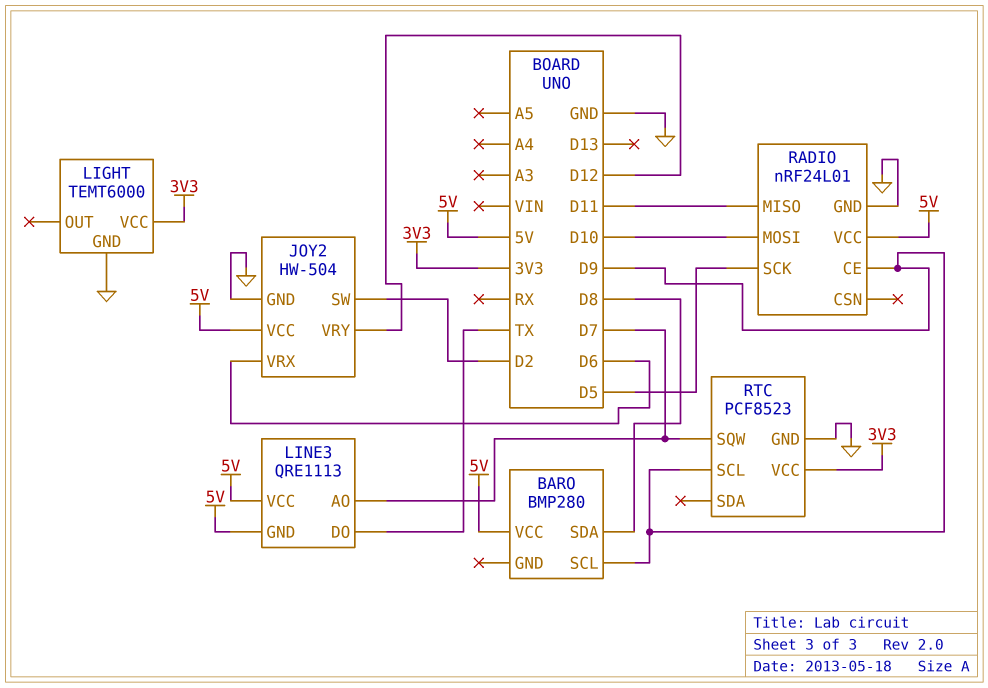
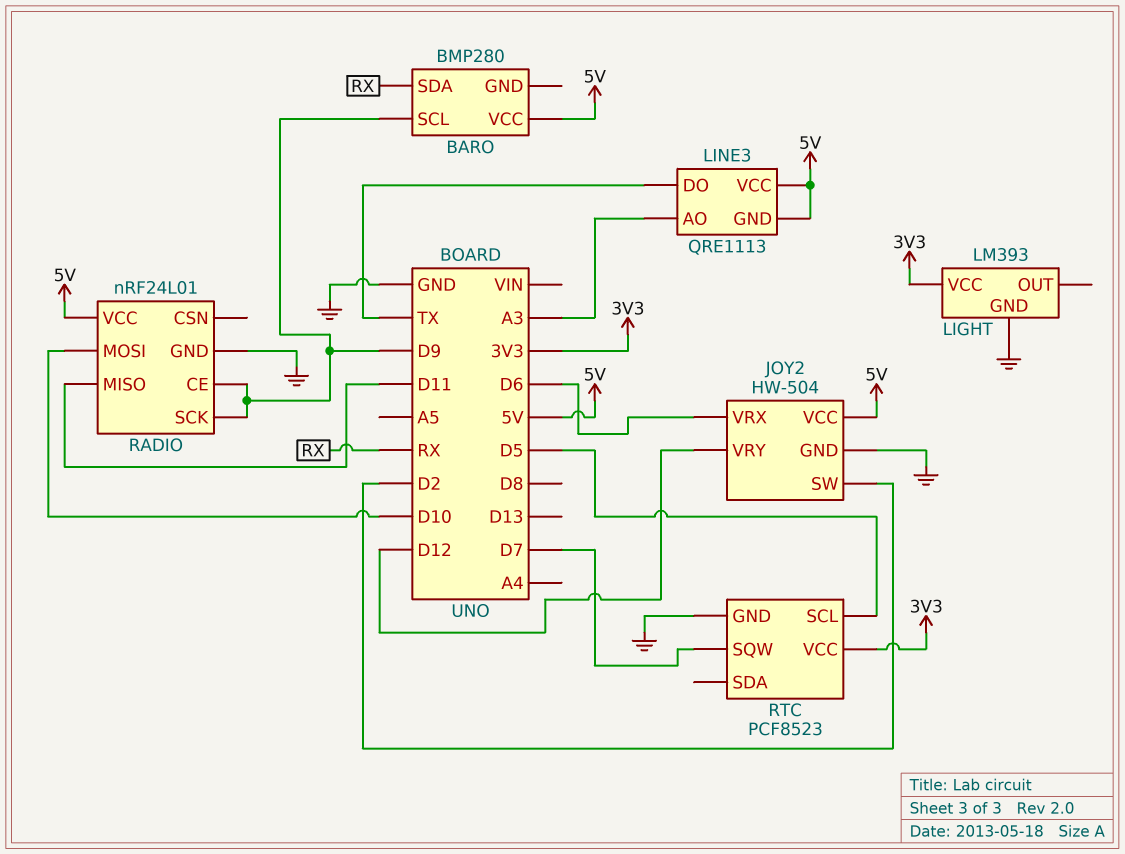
BARO pin SDA: D8 -> RX
LIGHT: TEMT6000 -> LM393
LINE3 pin AO: D7 -> A3
RADIO pin SCK: D5 -> D9
RTC pin SCL: D9 -> D5

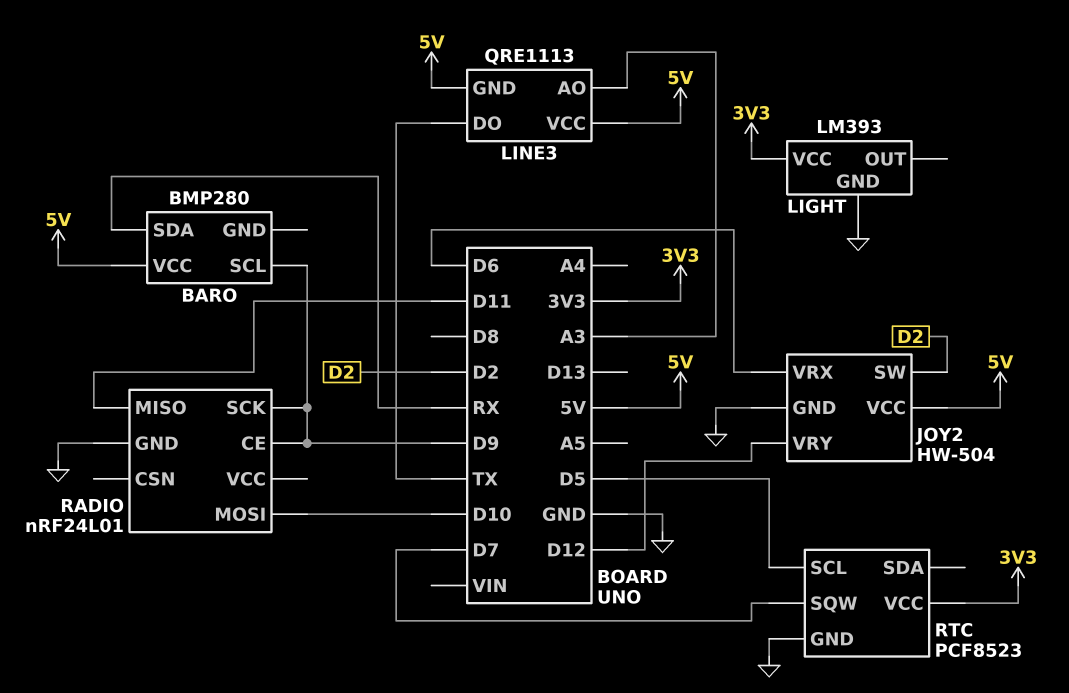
RADIO pin VCC: 5V -> none

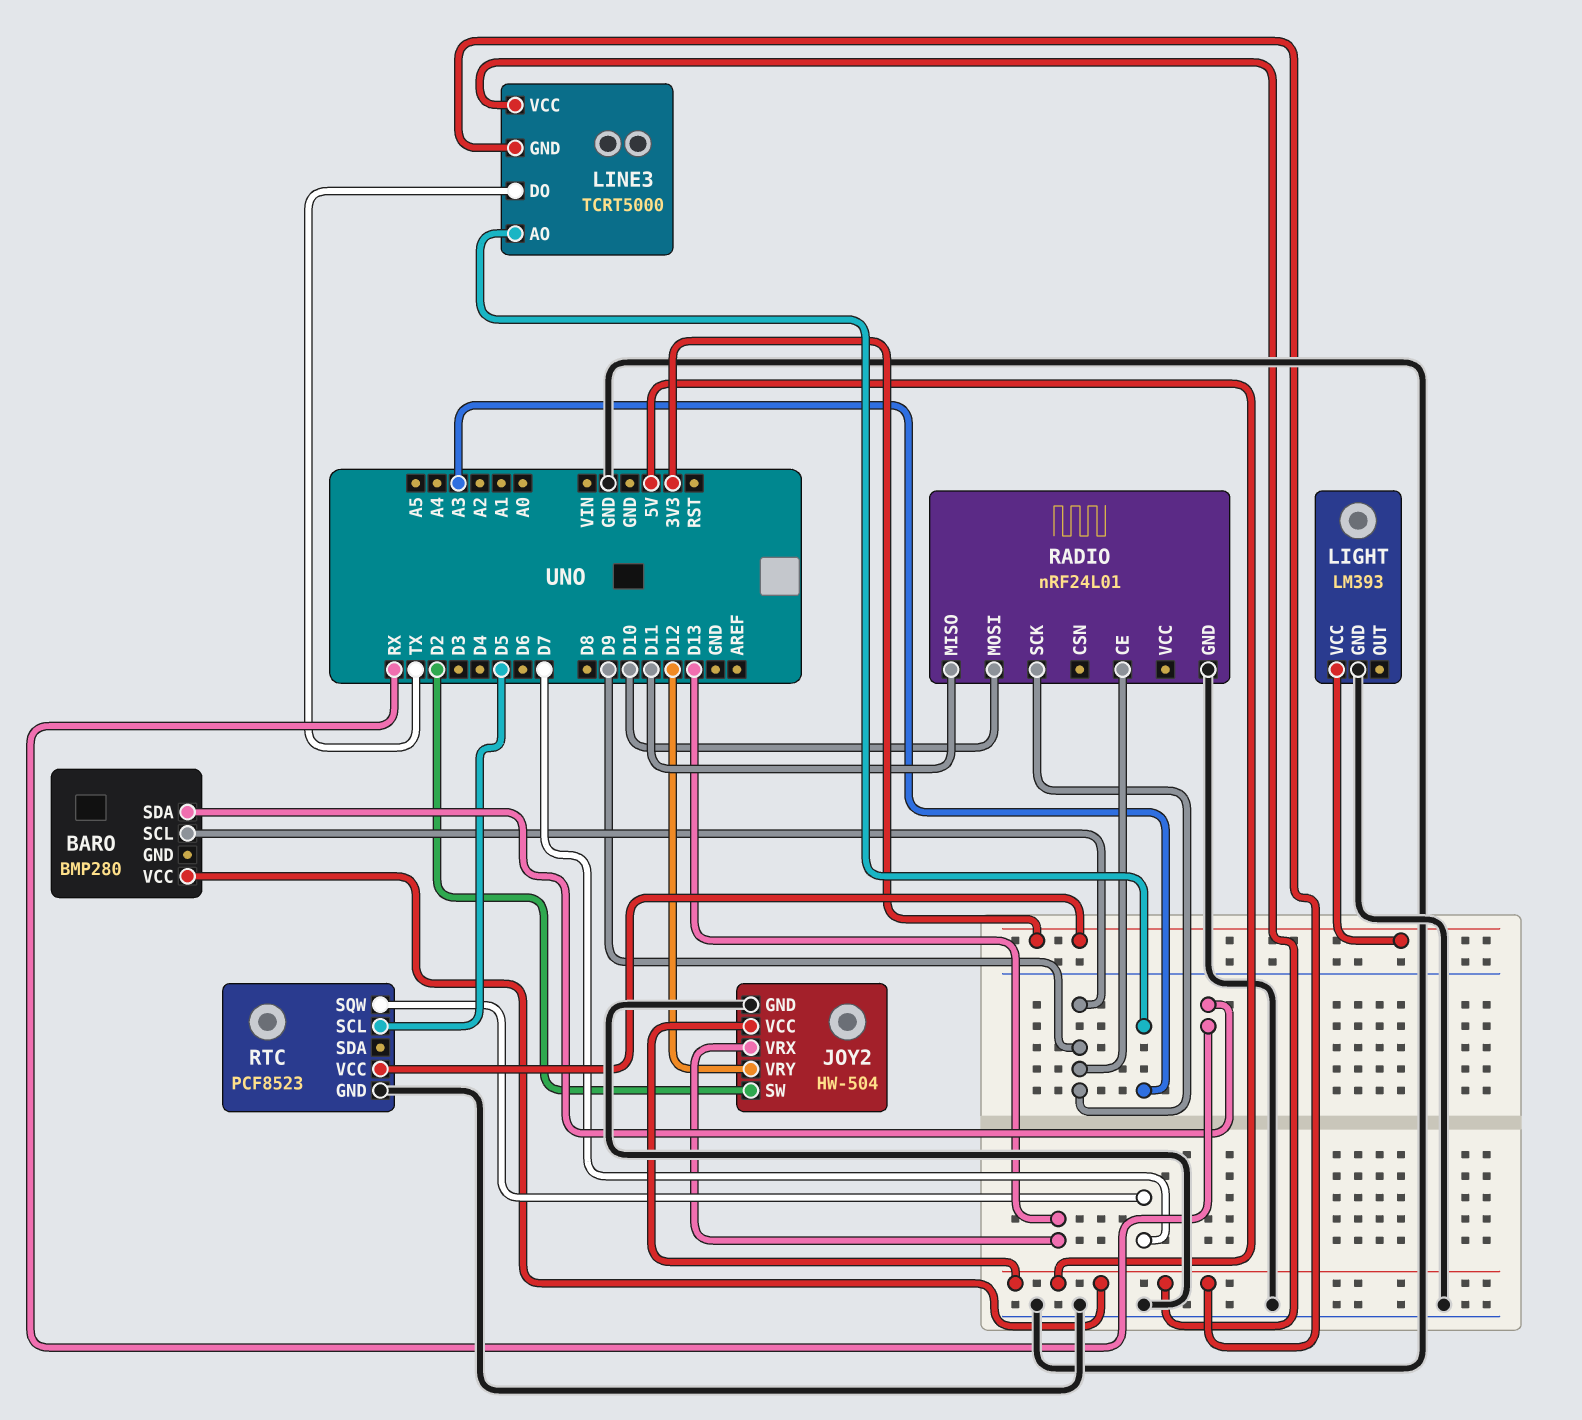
JOY2 pin VRX: D6 -> D13
LINE3: QRE1113 -> TCRT5000

